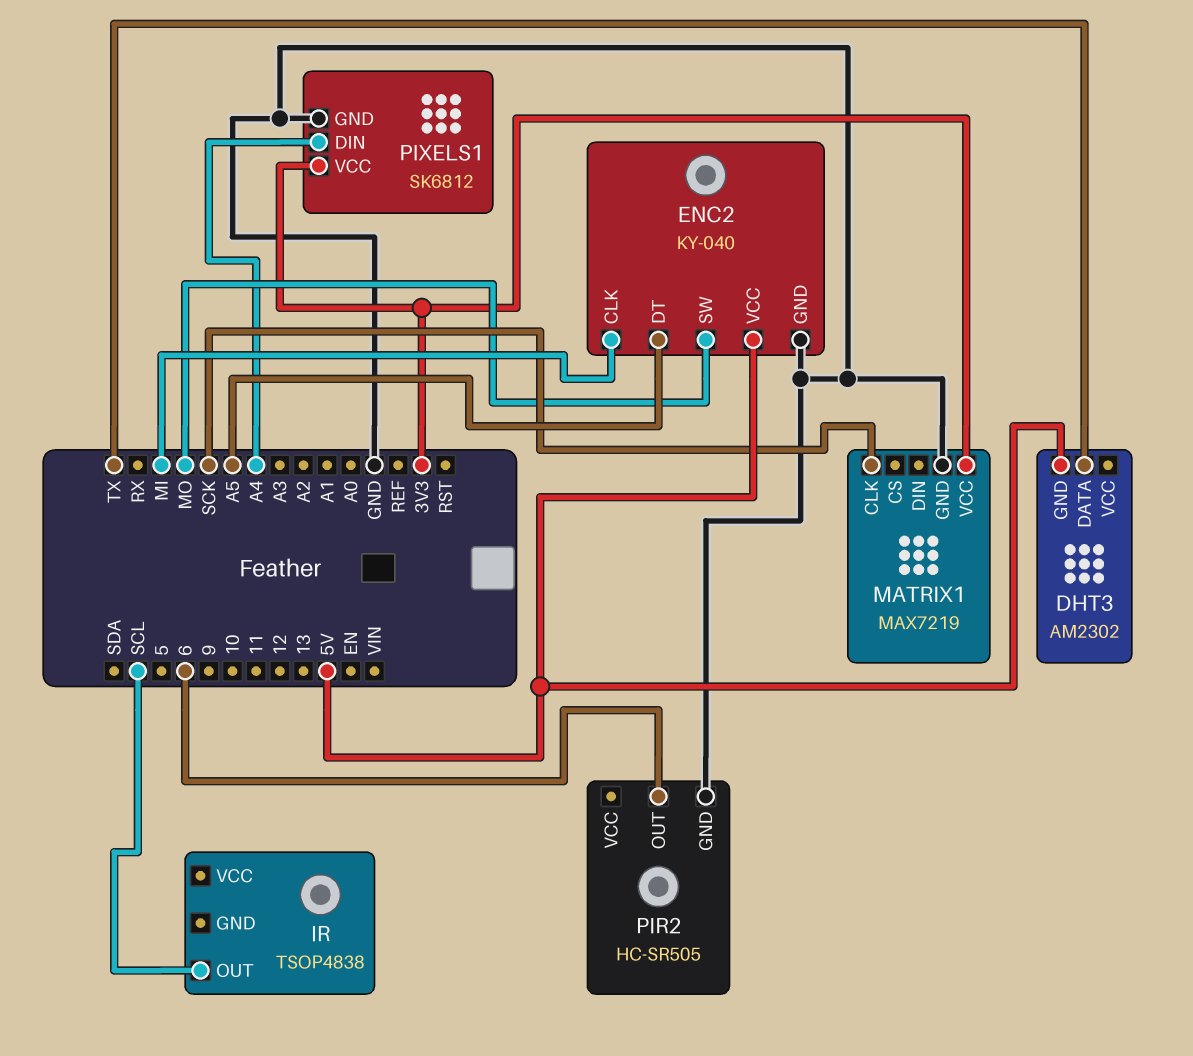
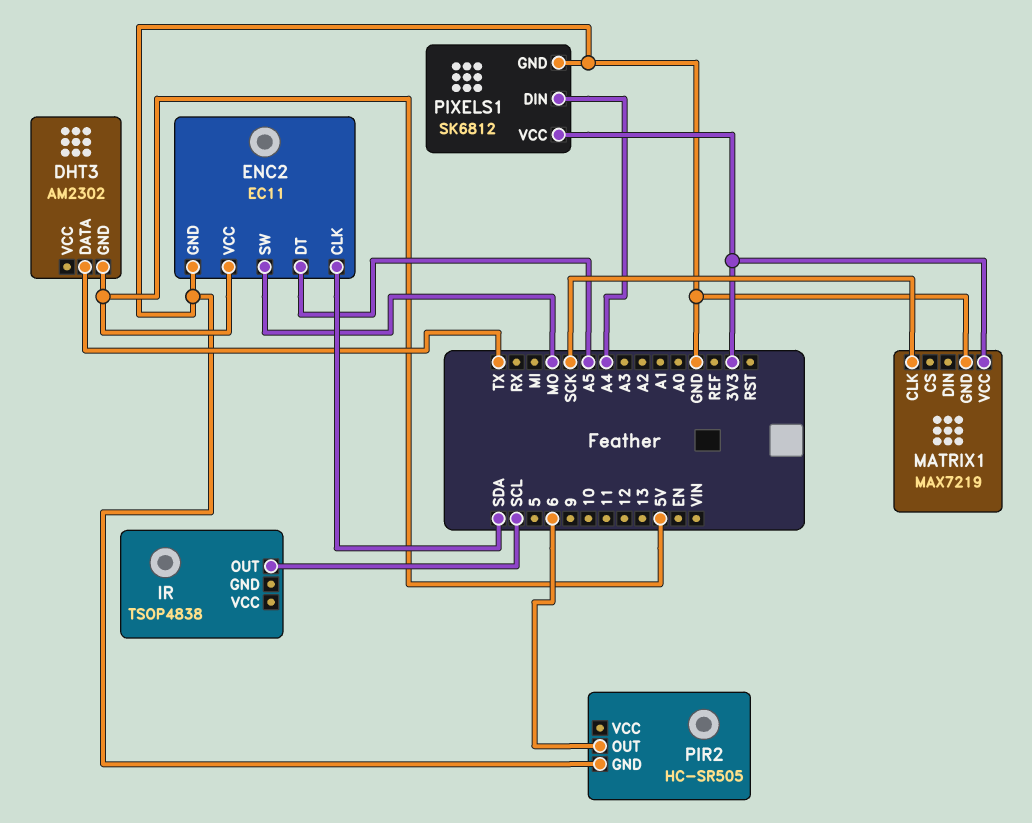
ENC2: KY-040 -> EC11
ENC2 pin CLK: MI -> SDA

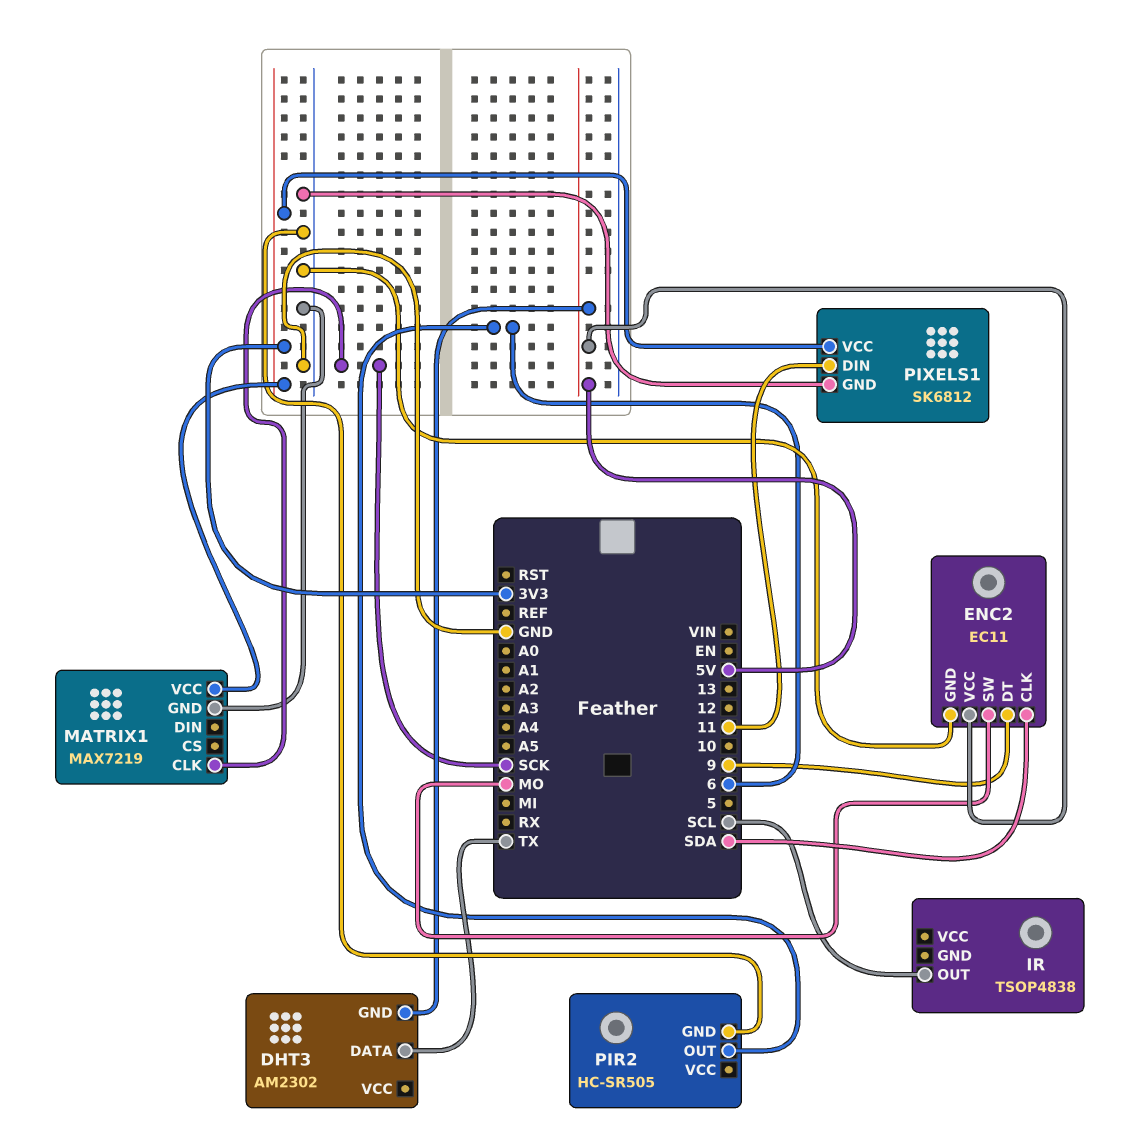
ENC2 pin DT: A5 -> 9
PIXELS1 pin DIN: A4 -> 11

